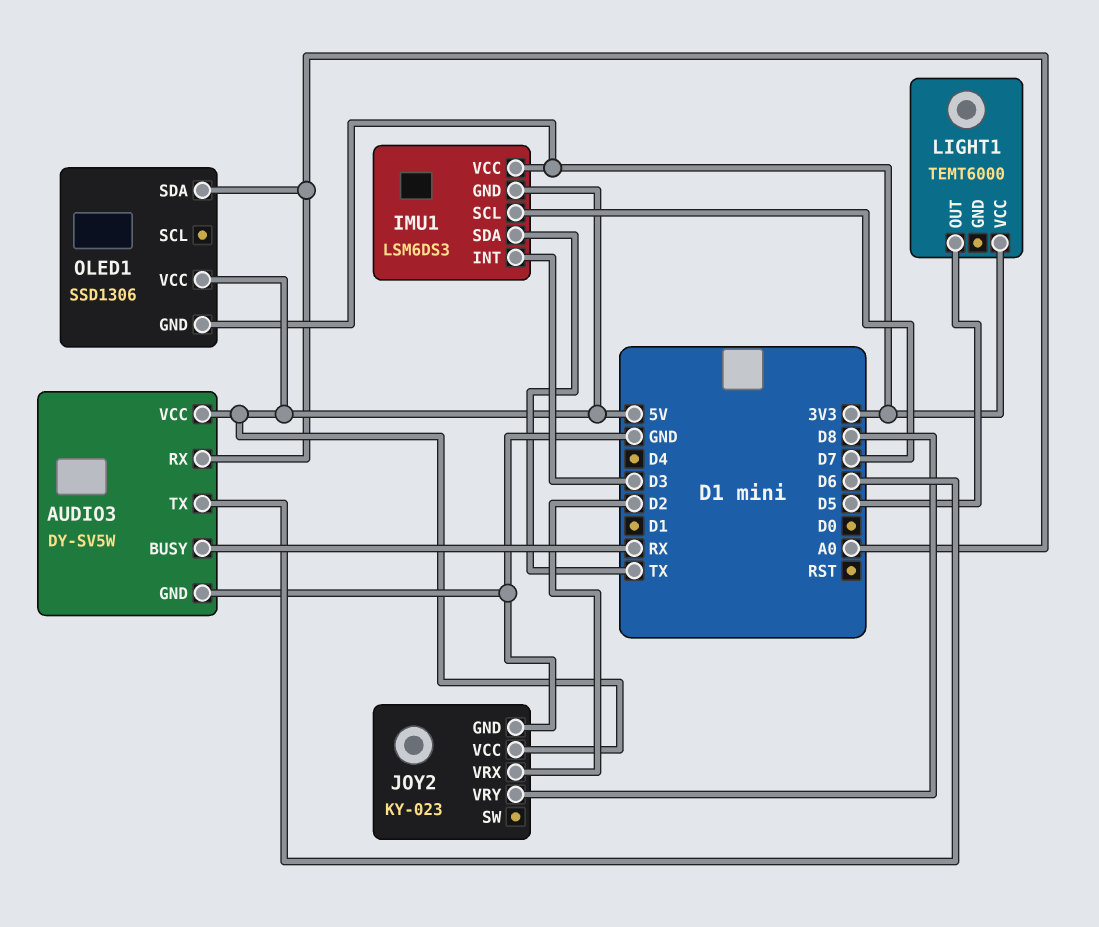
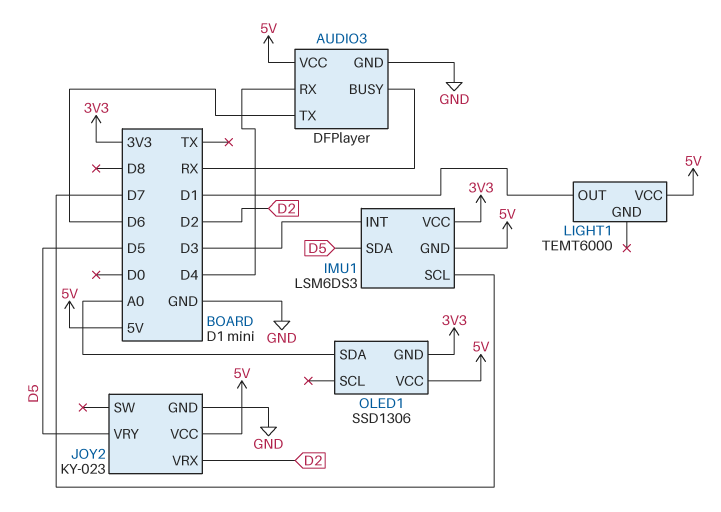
AUDIO3: DY-SV5W -> DFPlayer
AUDIO3 pin RX: A0 -> D4
IMU1 pin SDA: TX -> D5
JOY2 pin VRY: D8 -> D5
LIGHT1 pin OUT: D5 -> D1
LIGHT1 pin VCC: 3V3 -> 5V

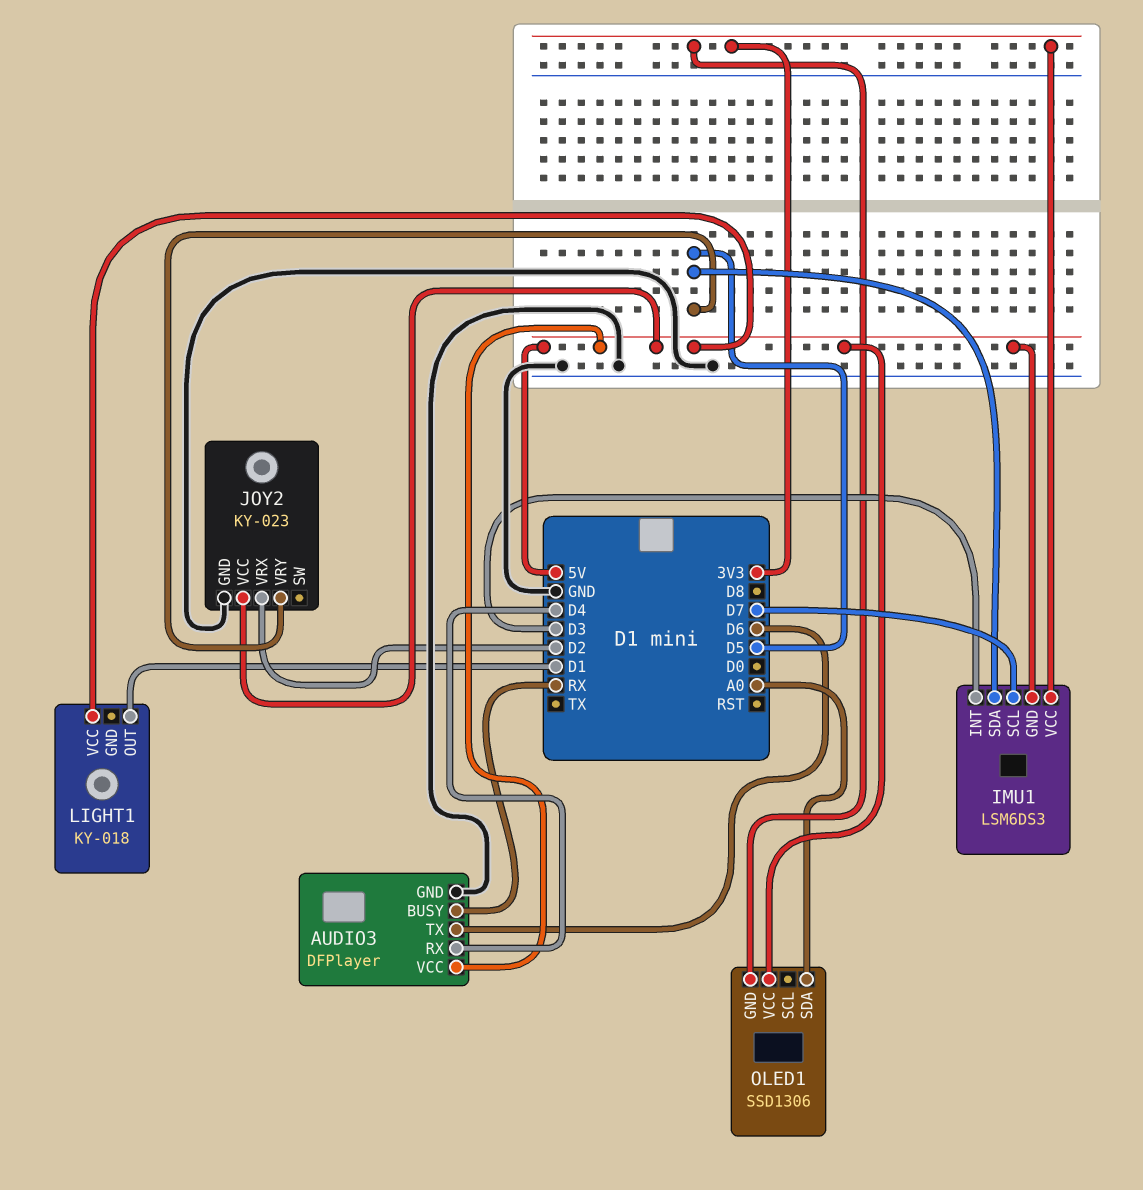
LIGHT1: TEMT6000 -> KY-018

